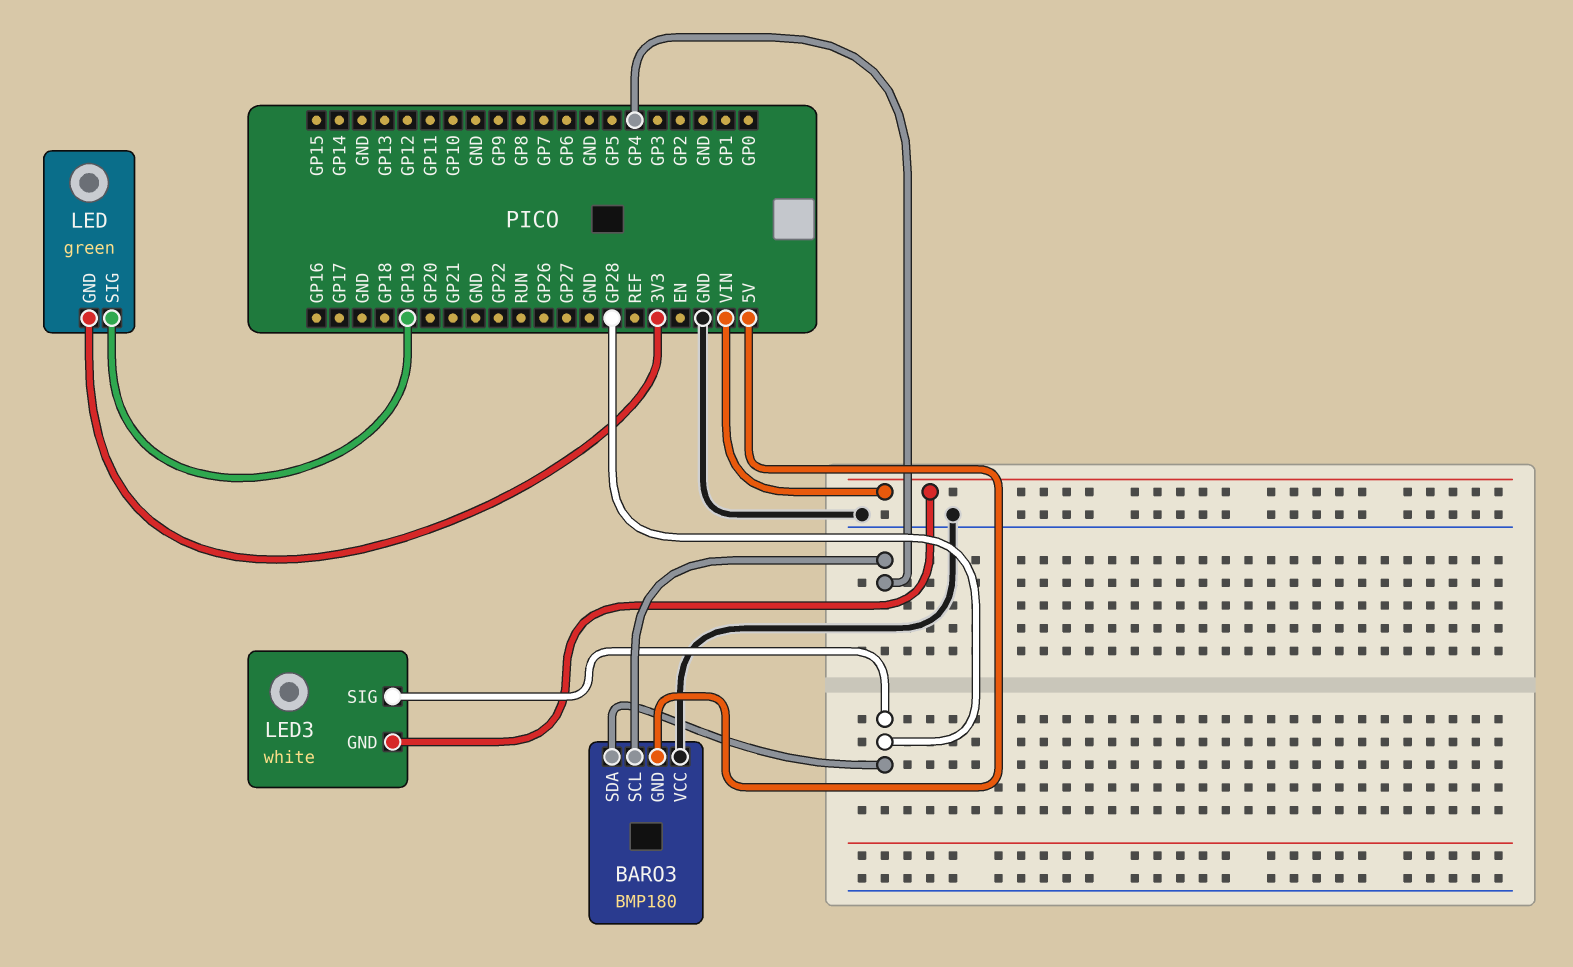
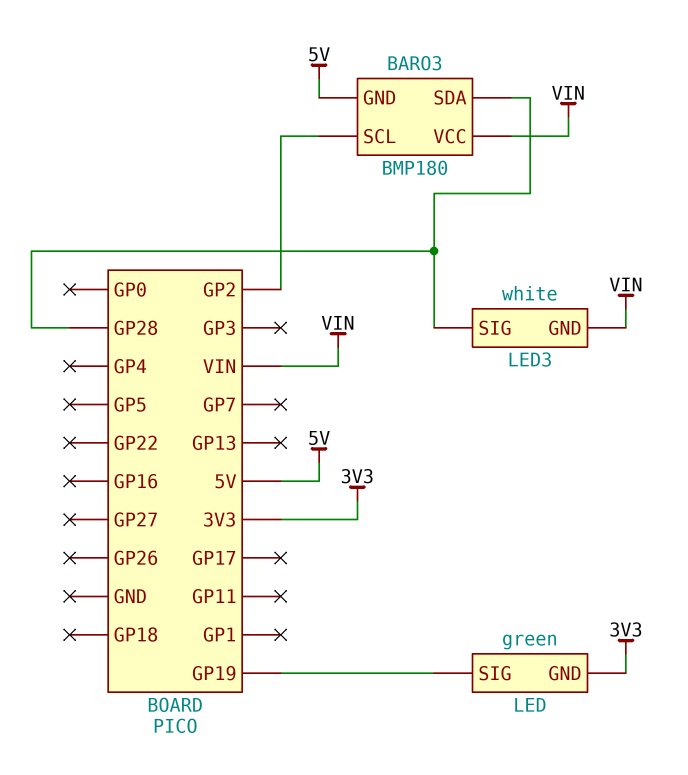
BARO3 pin SCL: GP4 -> GP2
BARO3 pin VCC: GND -> VIN

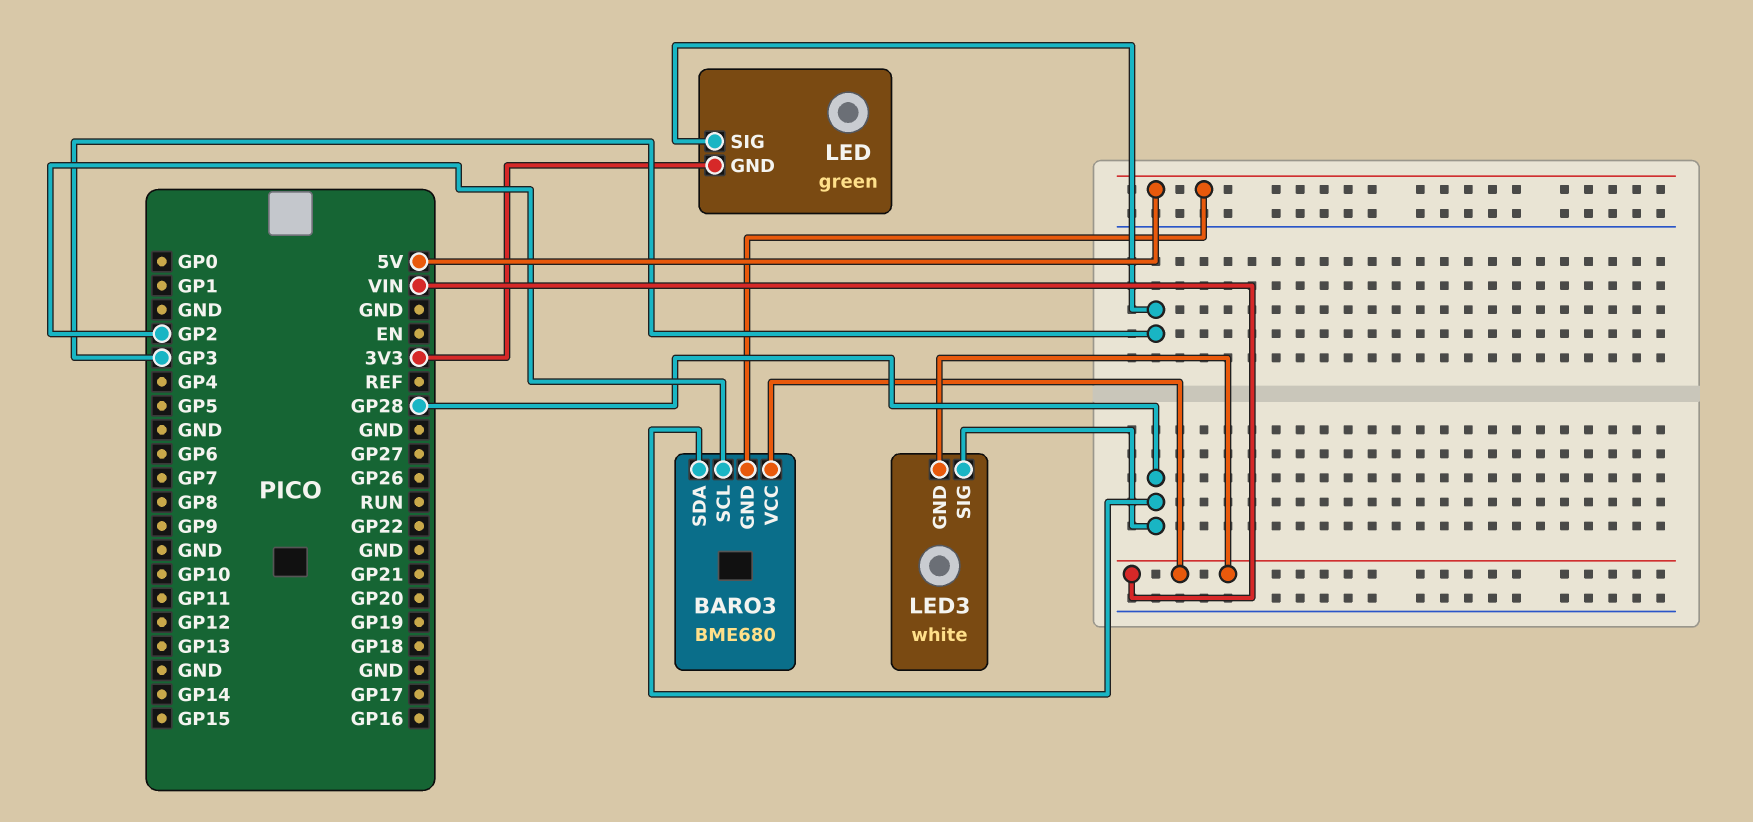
BARO3: BMP180 -> BME680
LED pin SIG: GP19 -> GP3

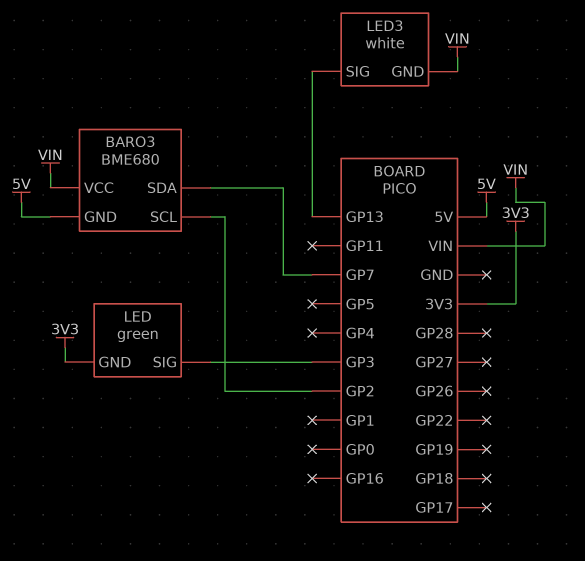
BARO3 pin SDA: GP28 -> GP7
LED3 pin SIG: GP28 -> GP13

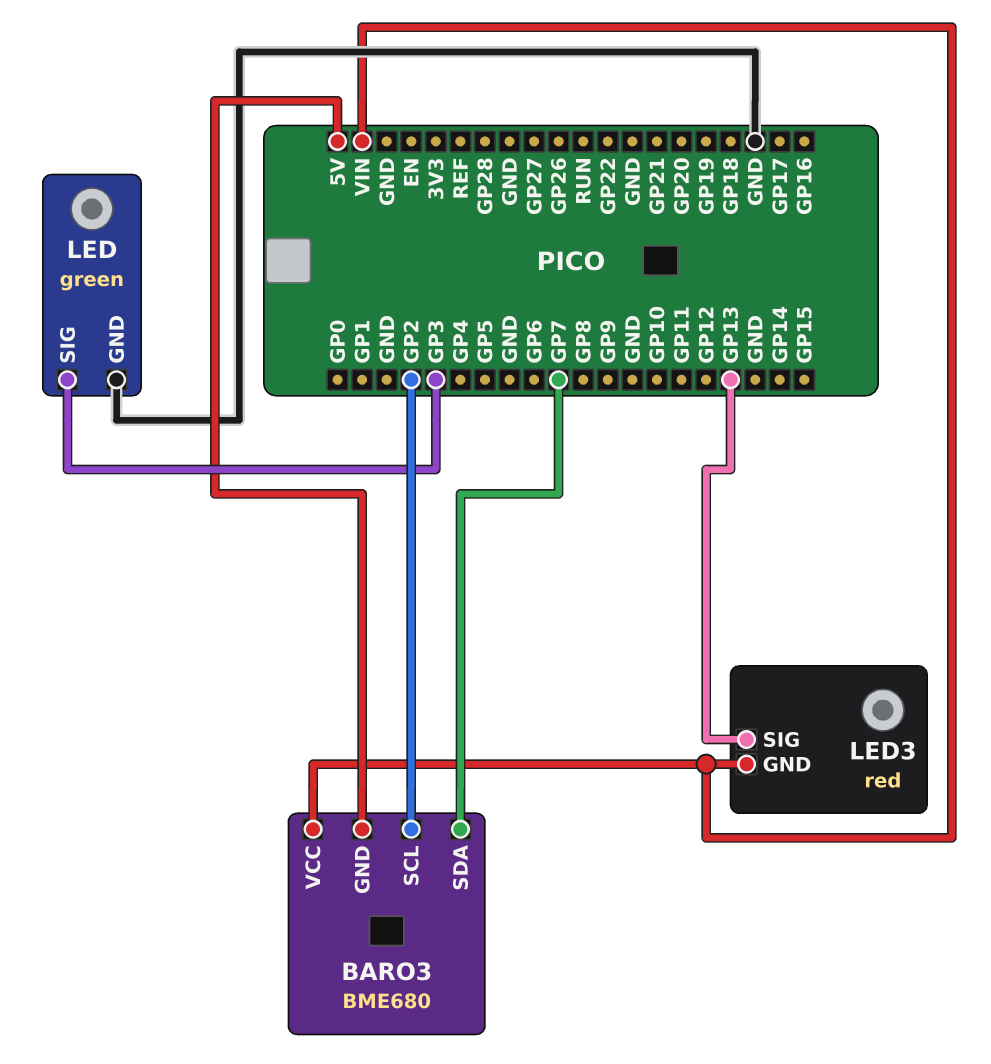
LED pin GND: 3V3 -> GND
LED3: white -> red

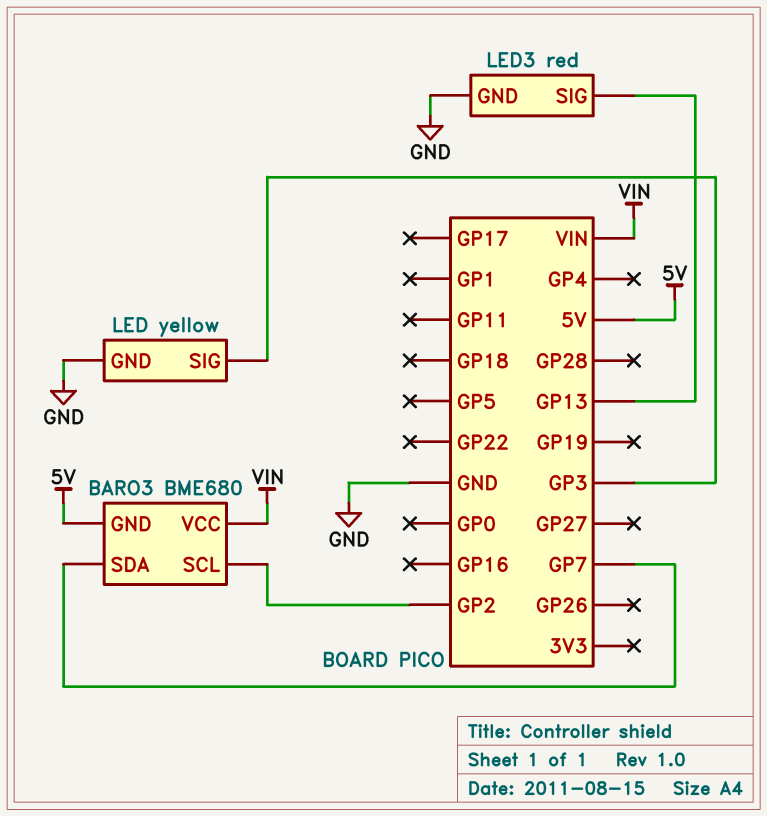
LED: green -> yellow
LED3 pin GND: VIN -> GND

